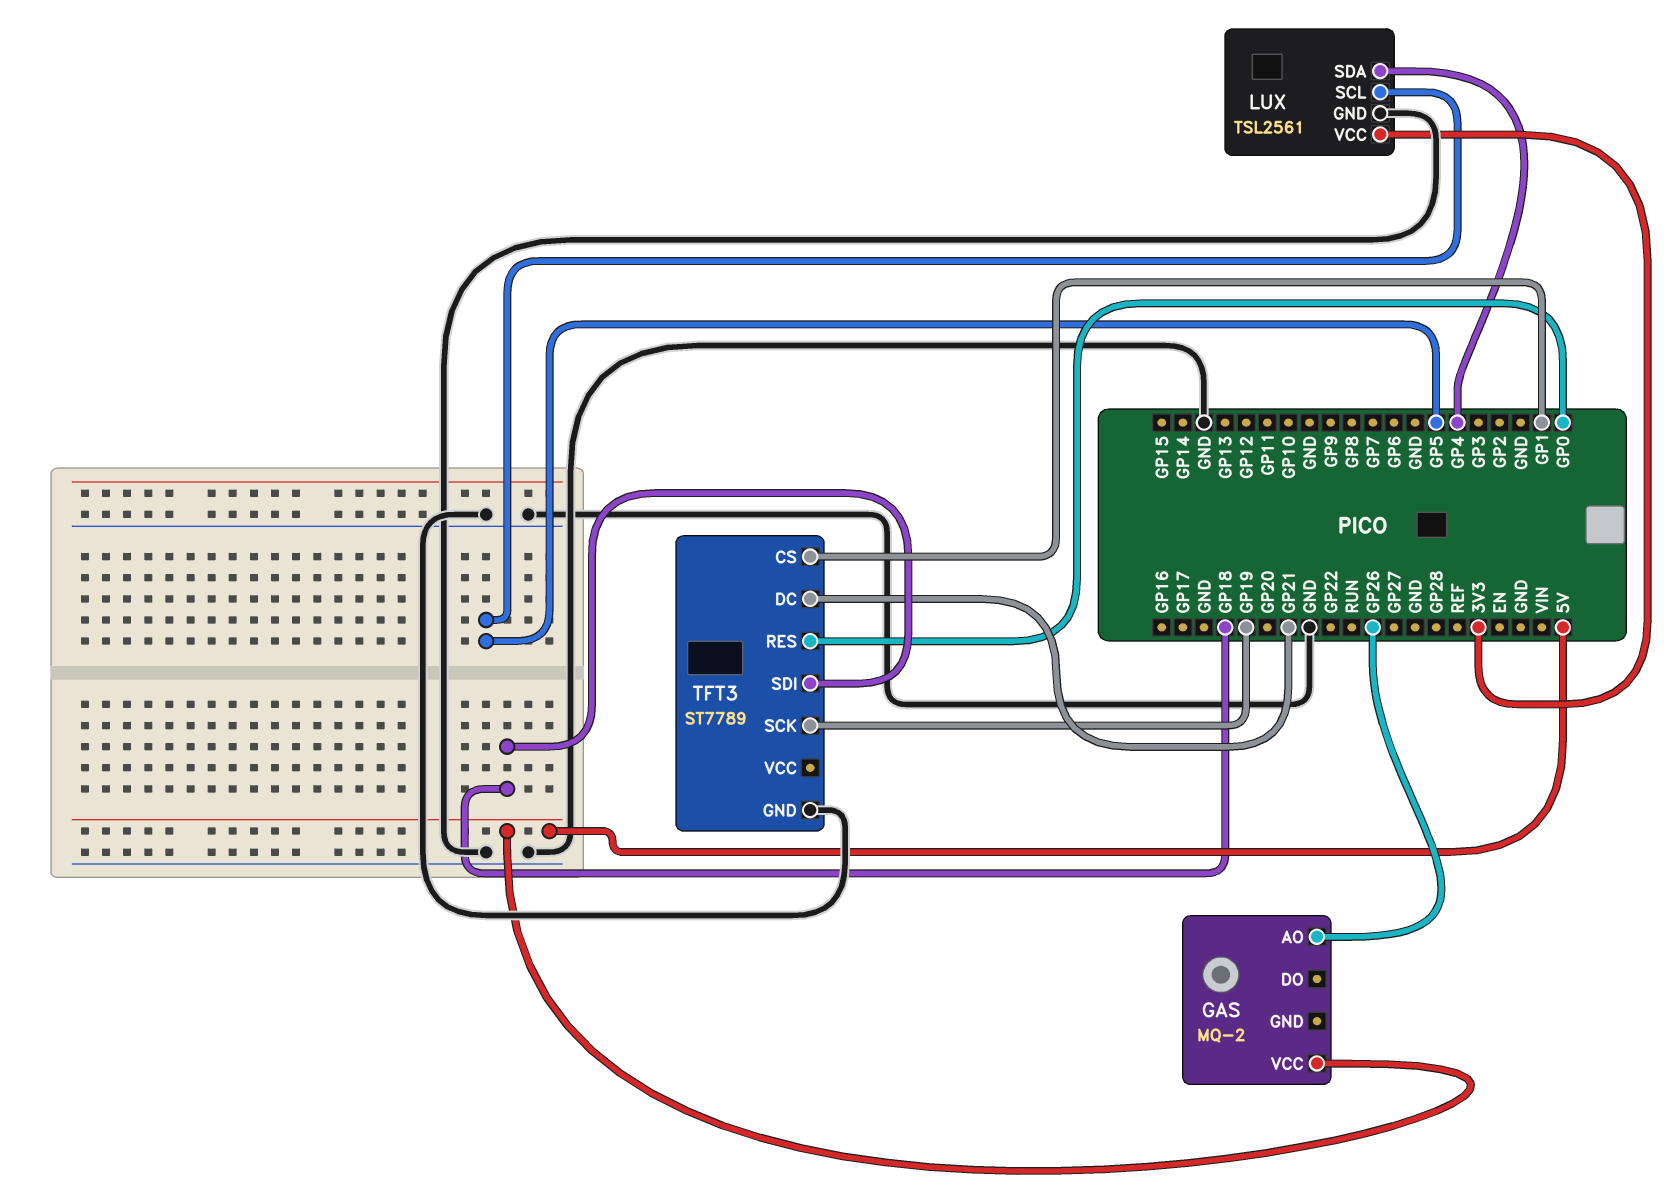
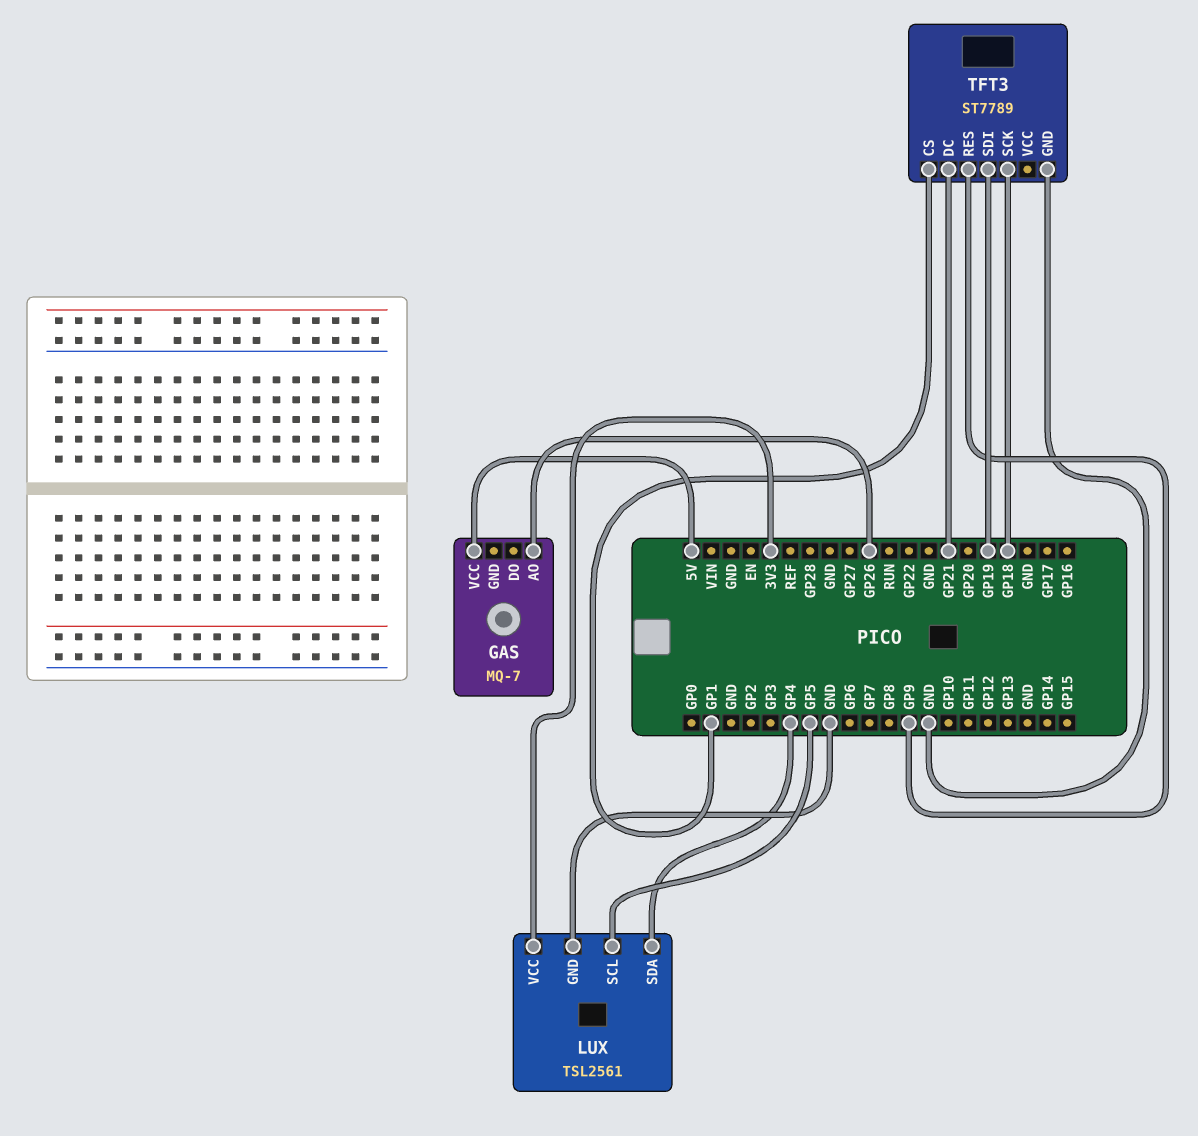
GAS: MQ-2 -> MQ-7
TFT3 pin RES: GP0 -> GP9
TFT3 pin SCK: GP19 -> GP18
TFT3 pin SDI: GP18 -> GP19

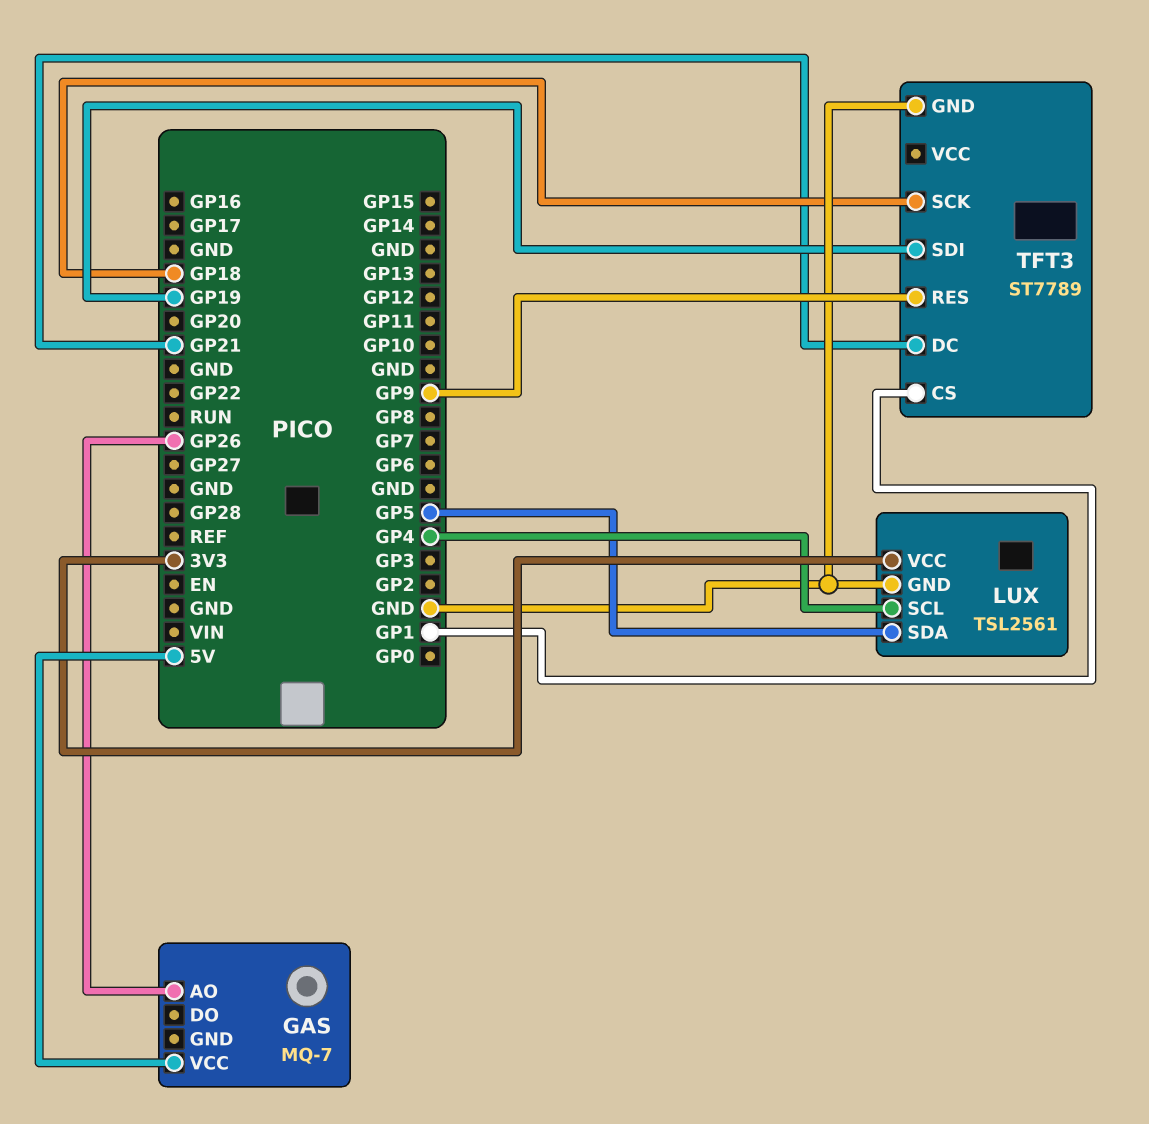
LUX pin SCL: GP5 -> GP4
LUX pin SDA: GP4 -> GP5

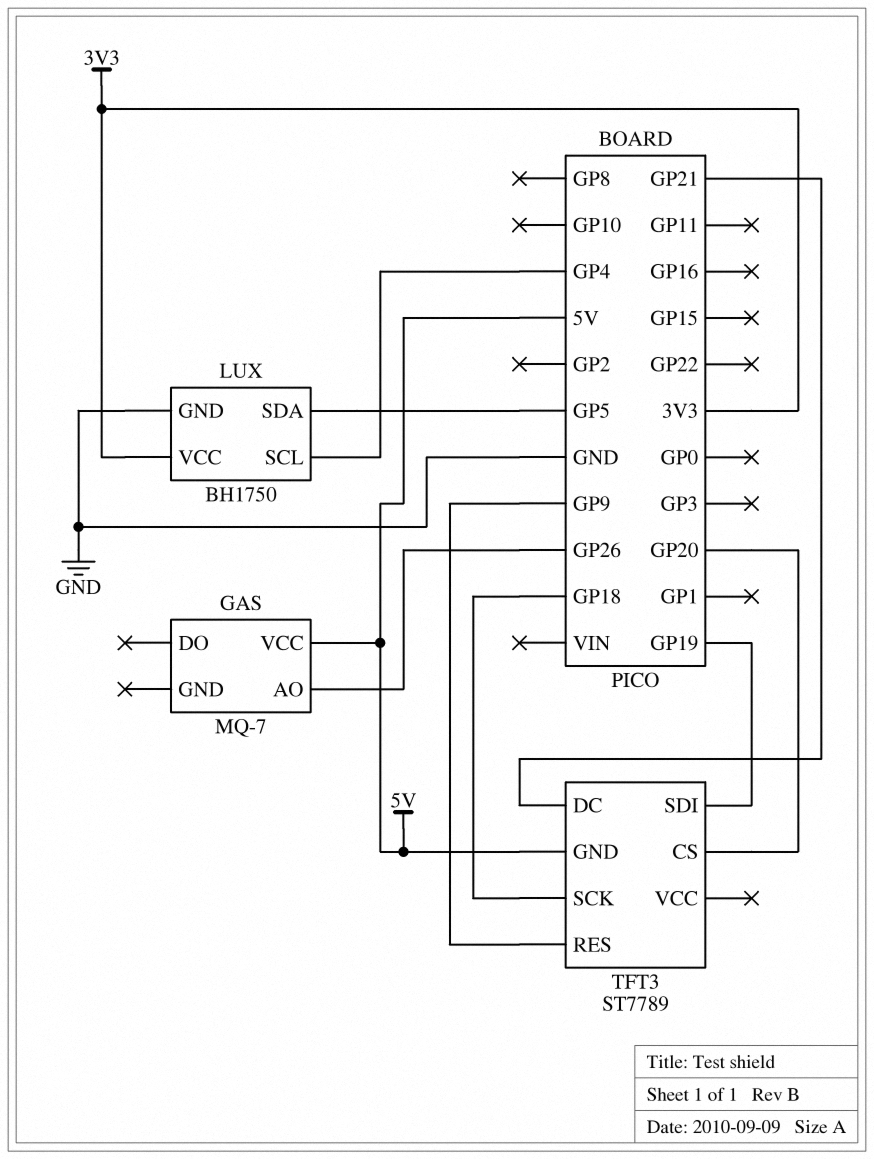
LUX: TSL2561 -> BH1750
TFT3 pin CS: GP1 -> GP20
TFT3 pin GND: GND -> 5V

